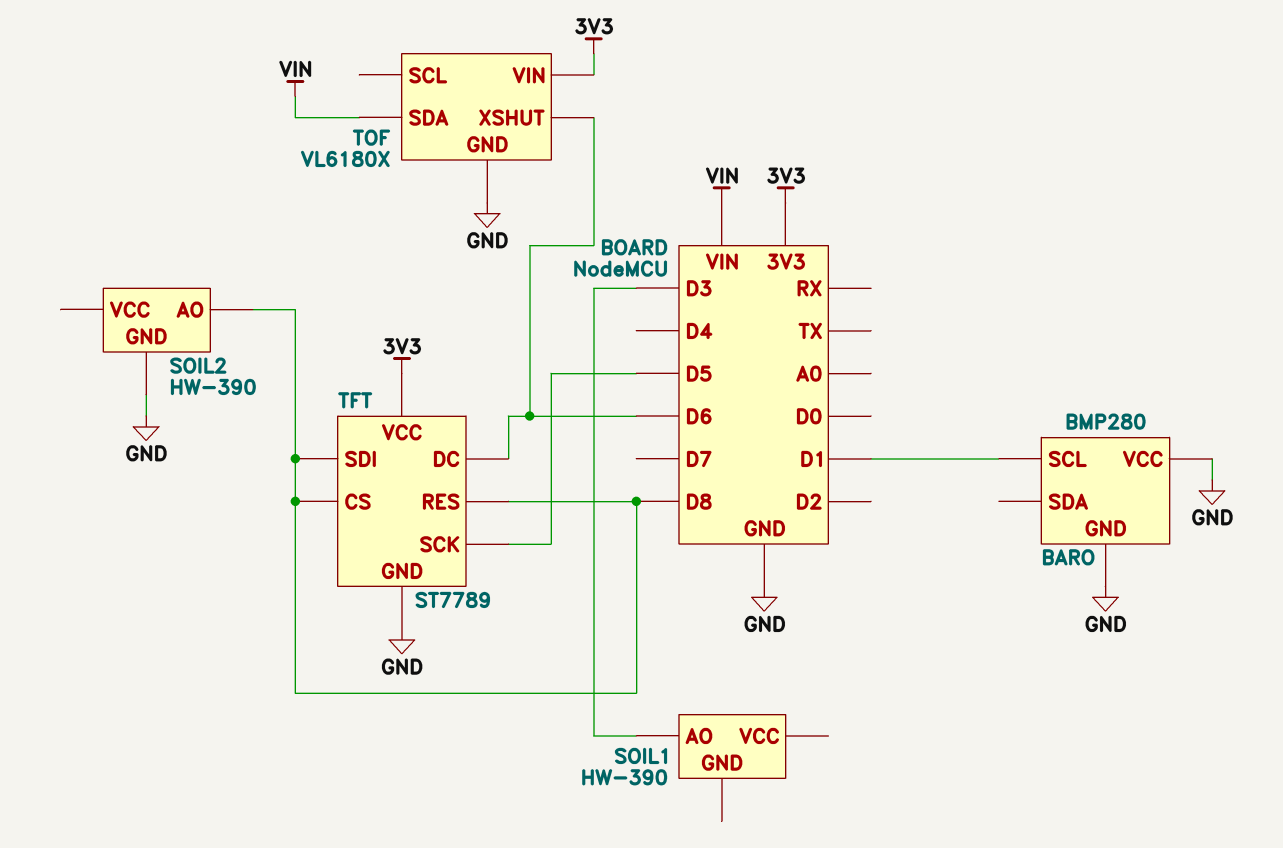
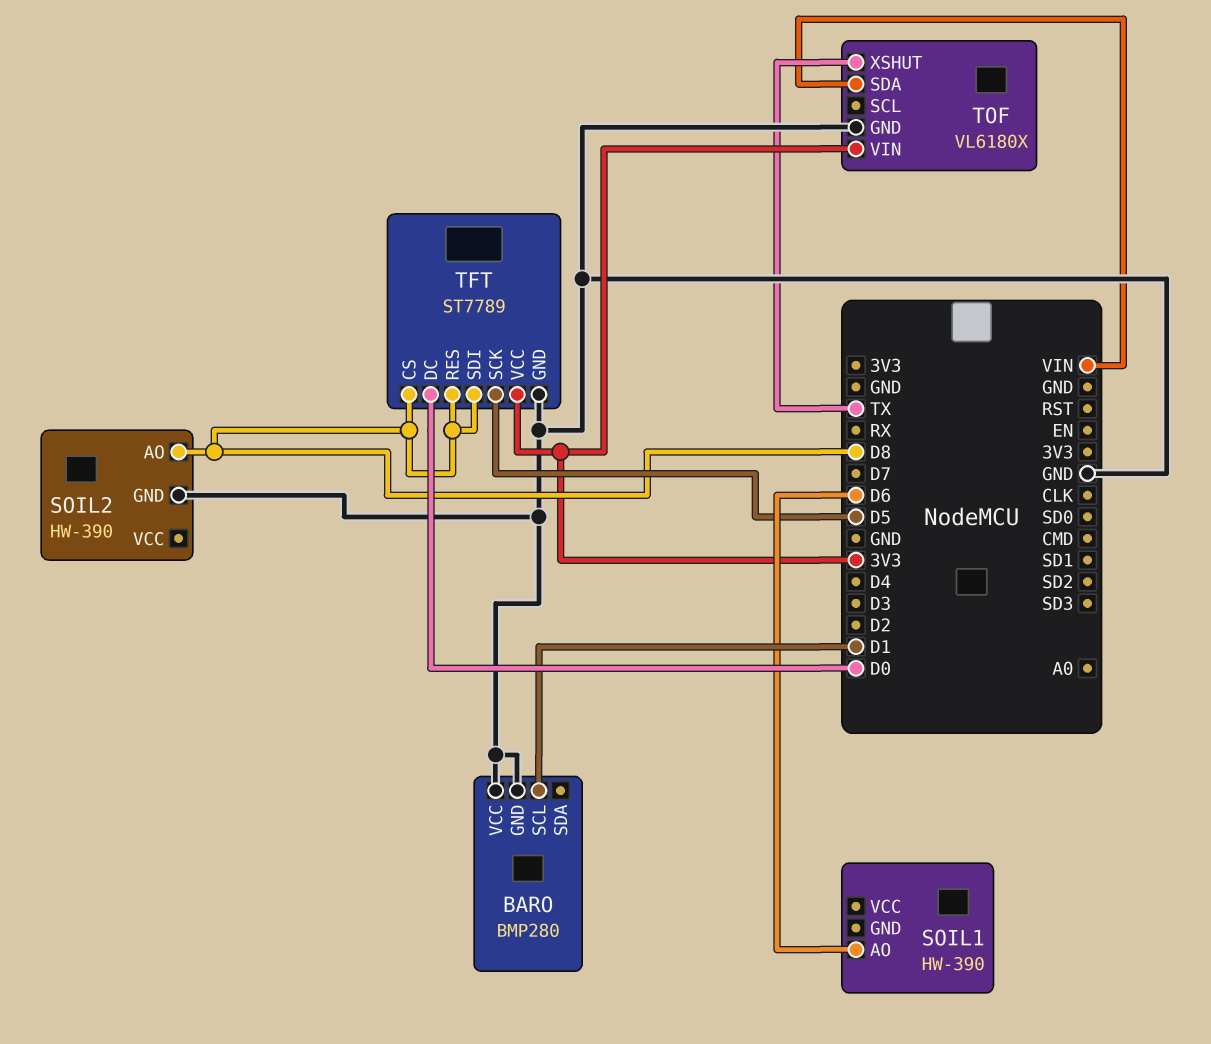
SOIL1 pin AO: D3 -> D6
TFT pin DC: D6 -> D0
TOF pin XSHUT: D6 -> TX

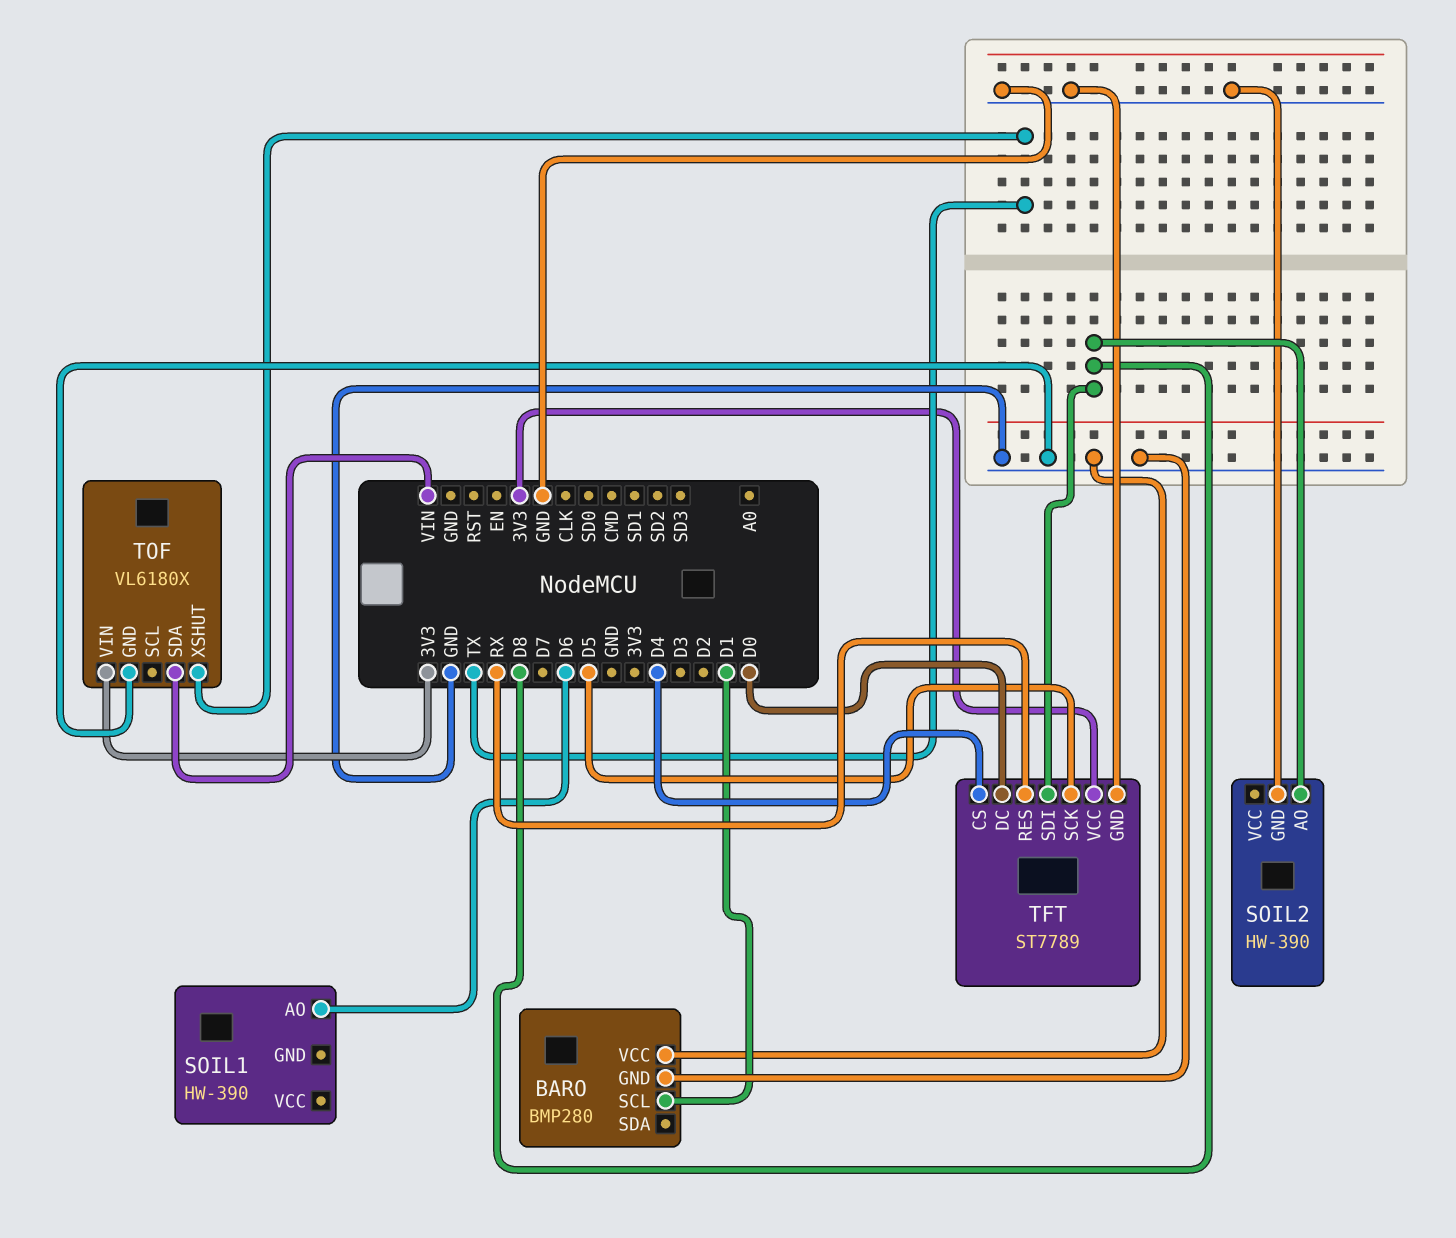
TFT pin CS: D8 -> D4
TFT pin RES: D8 -> RX

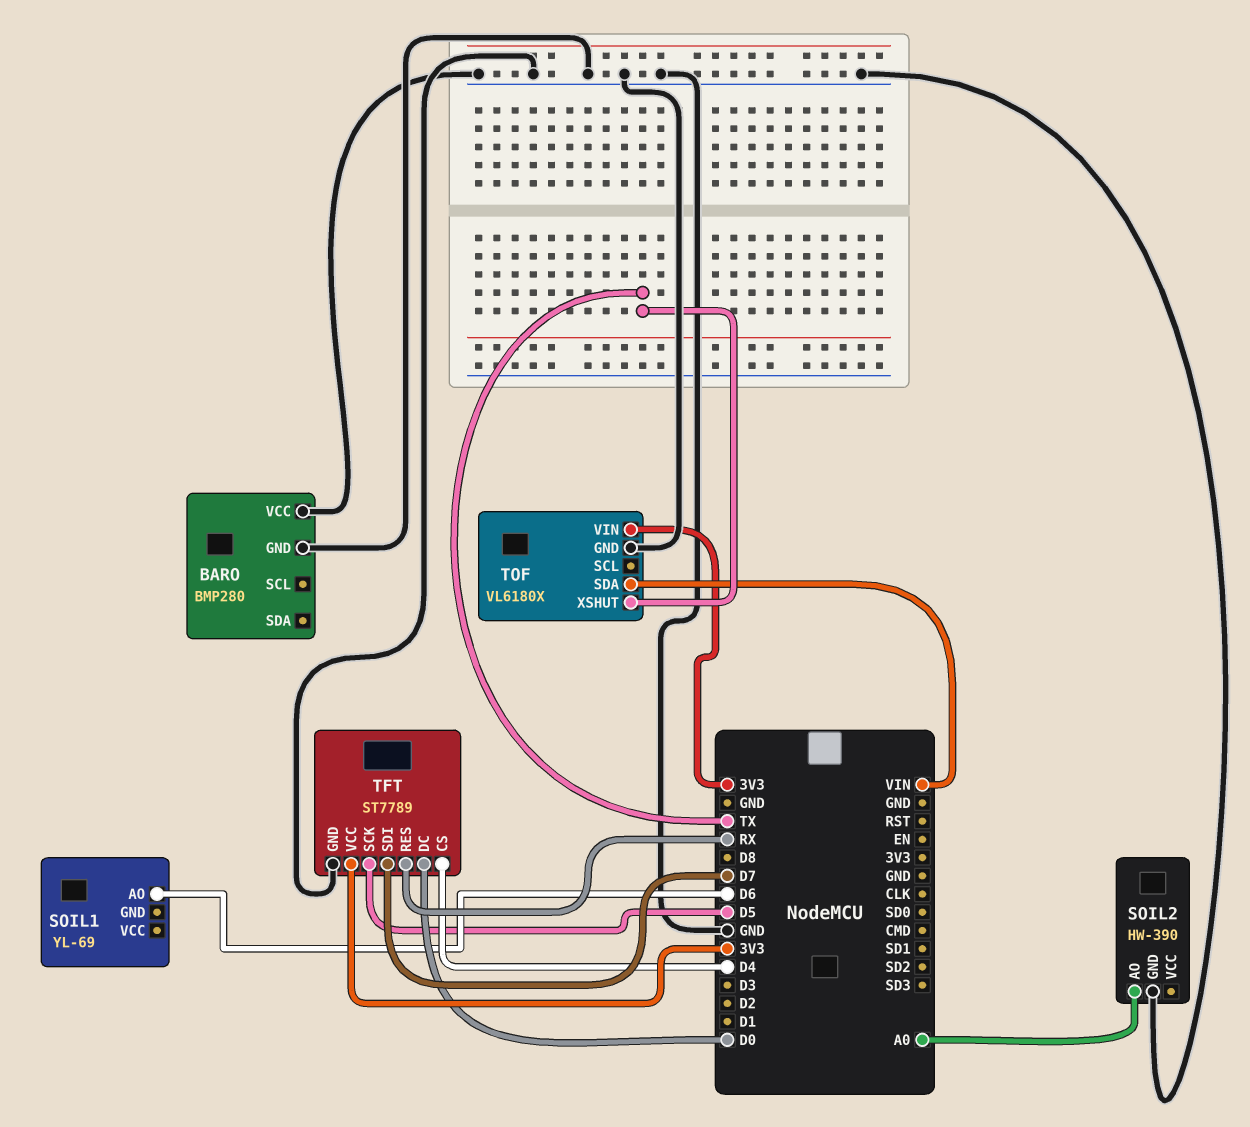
BARO pin SCL: D1 -> none
SOIL1: HW-390 -> YL-69
SOIL2 pin AO: D8 -> A0
TFT pin SDI: D8 -> D7

